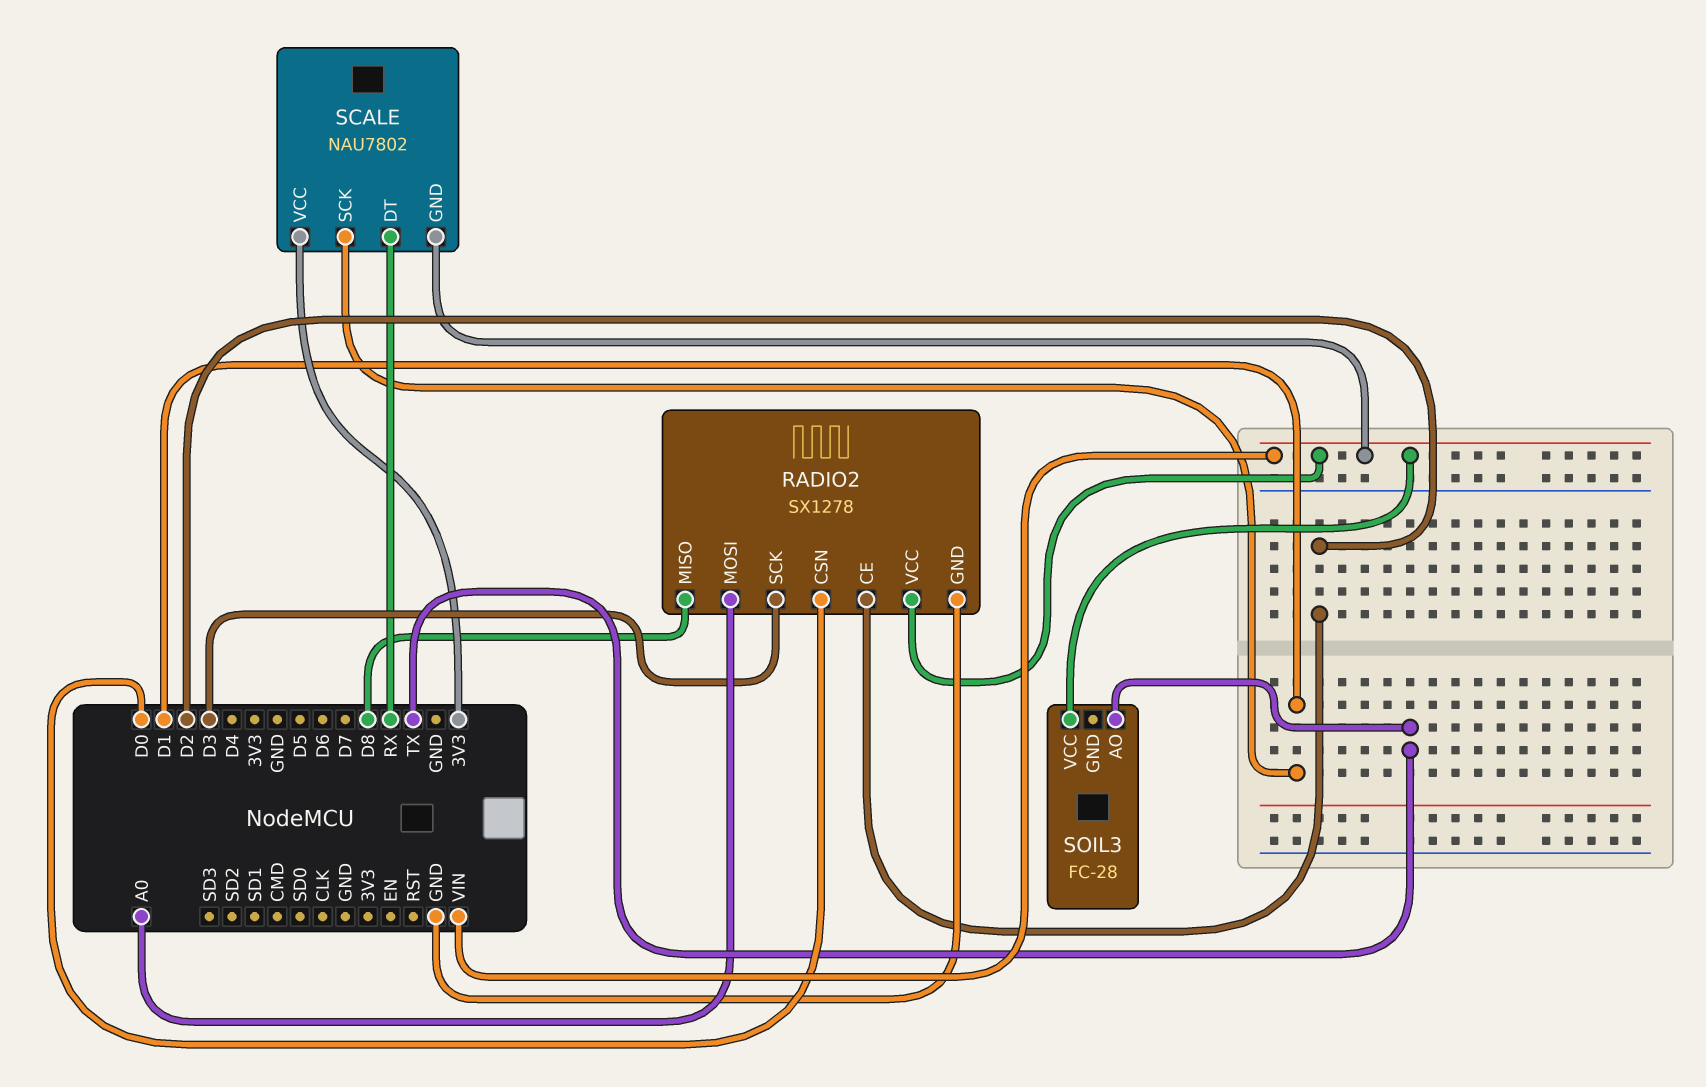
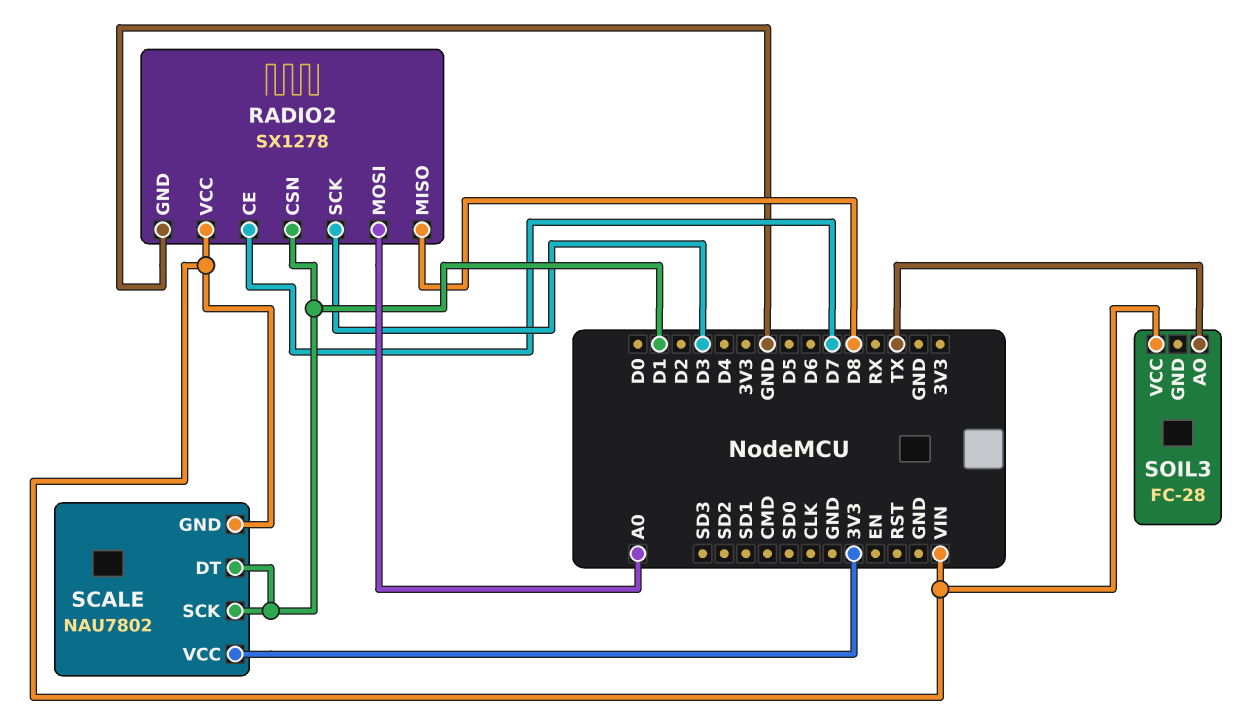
RADIO2 pin CE: D2 -> D7
RADIO2 pin CSN: D0 -> D1
SCALE pin DT: RX -> D1

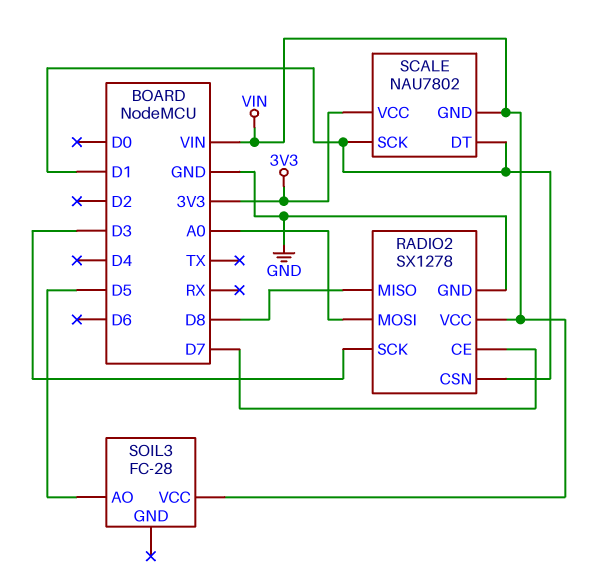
SOIL3 pin AO: TX -> D5

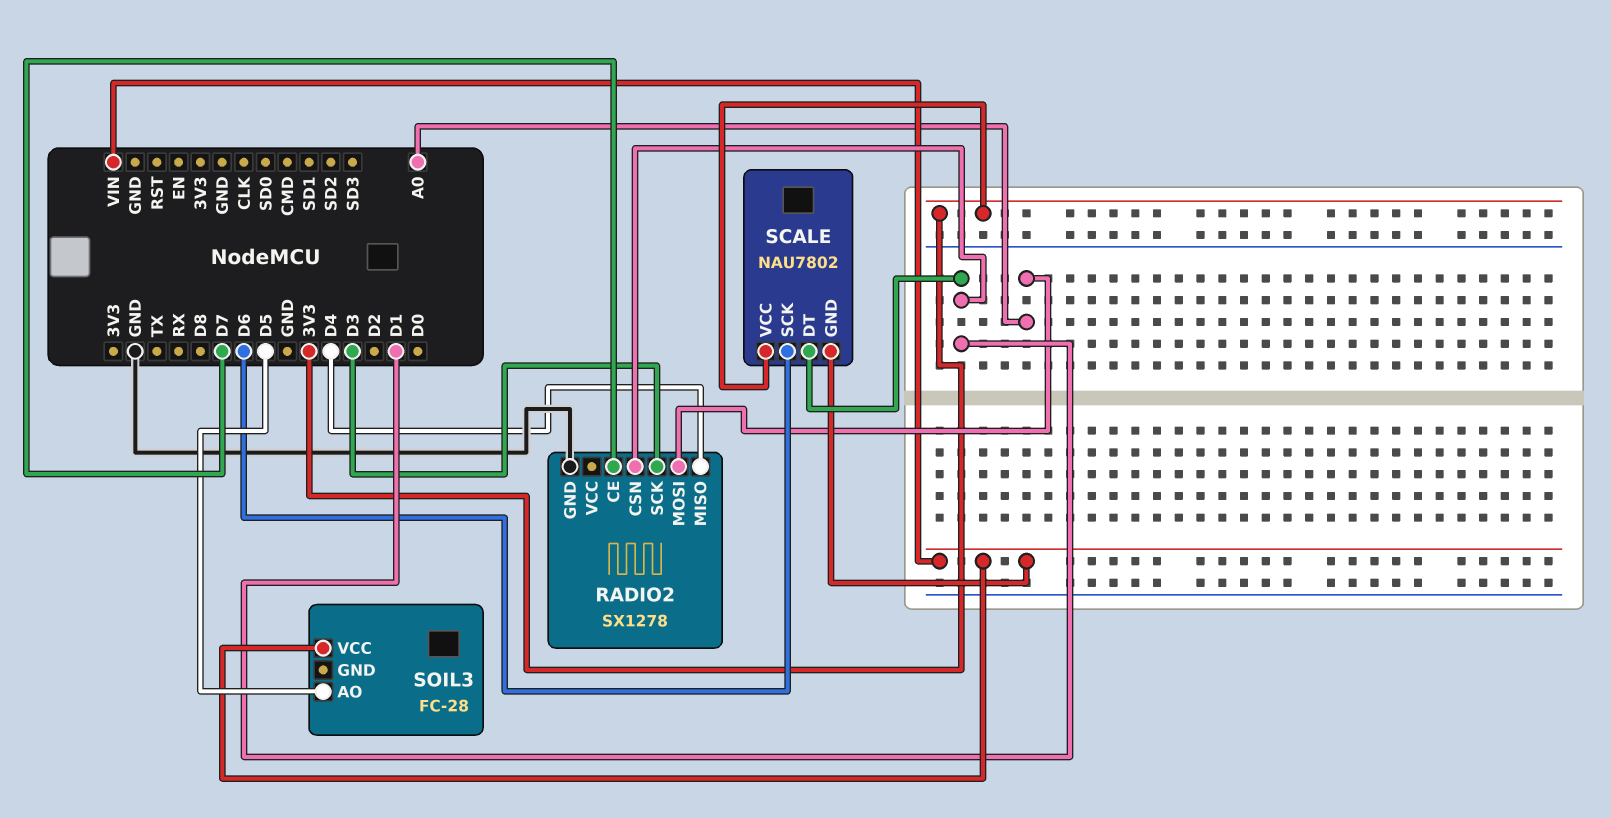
RADIO2 pin MISO: D8 -> D4
RADIO2 pin VCC: VIN -> none
SCALE pin SCK: D1 -> D6

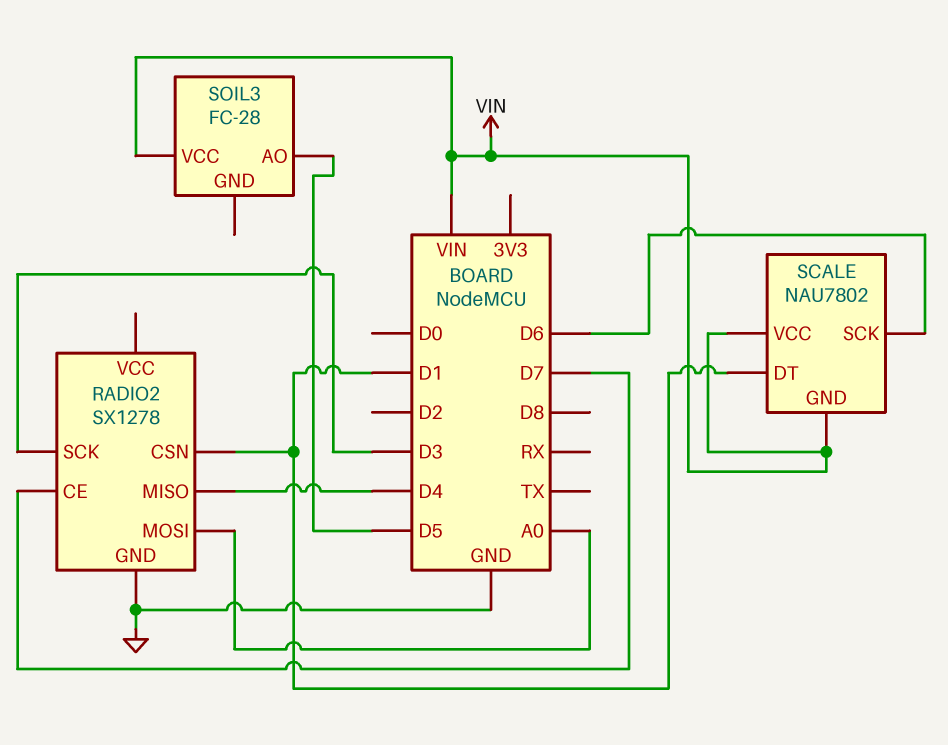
SCALE pin VCC: 3V3 -> VIN

